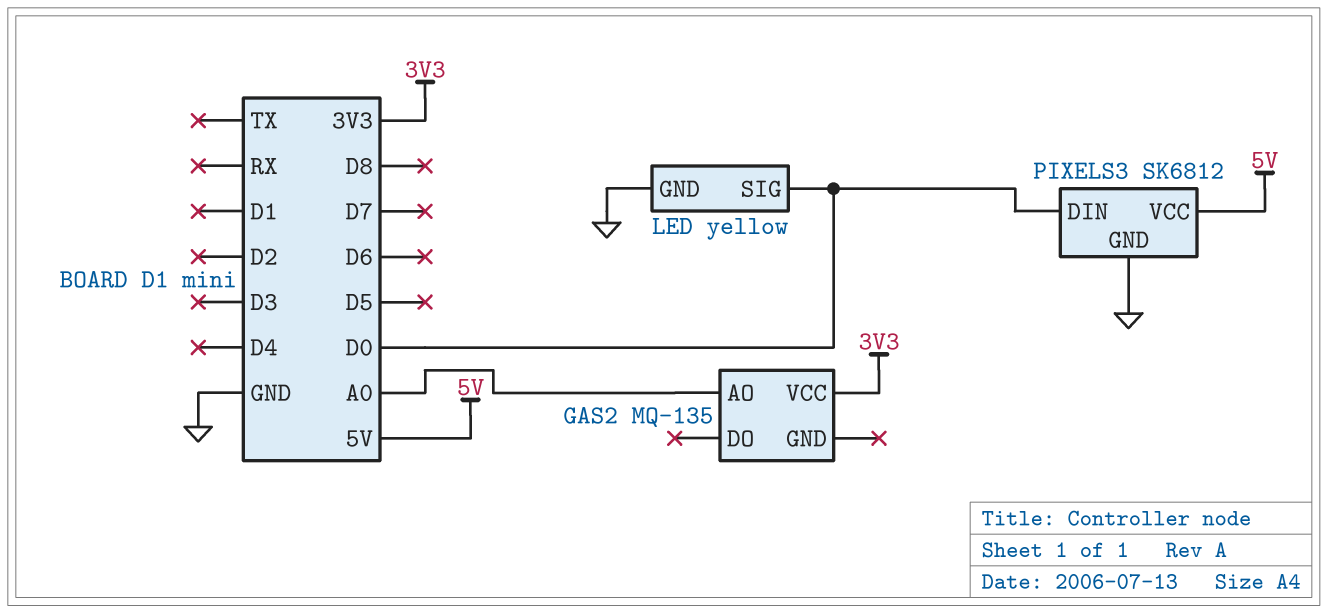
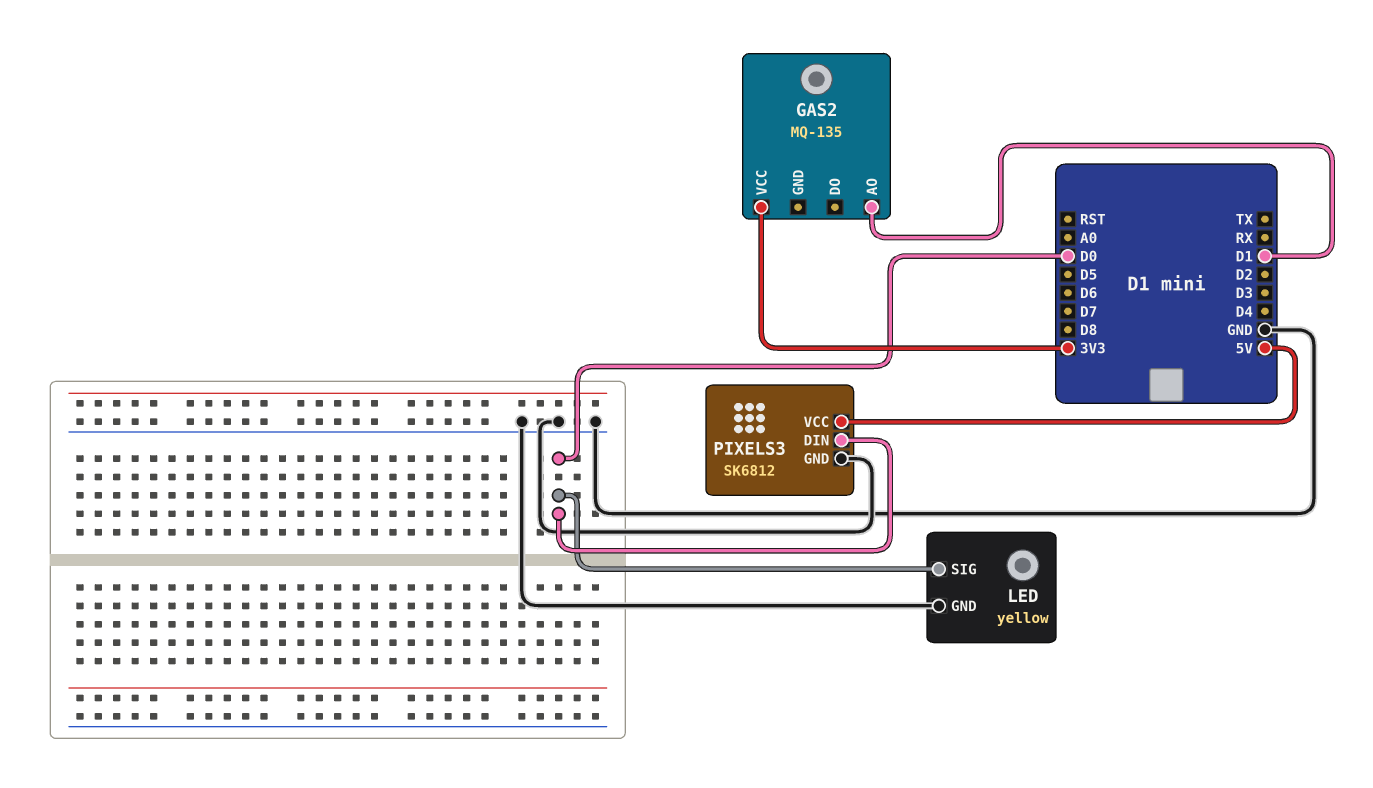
GAS2 pin AO: A0 -> D1

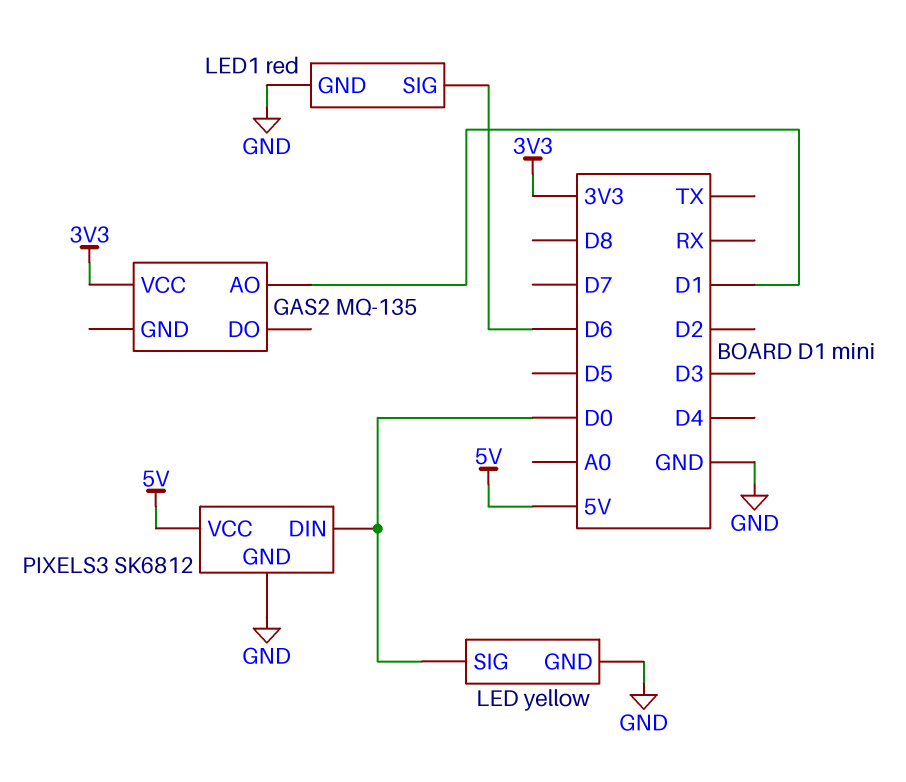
LED1: none -> red
LED1 pin GND: none -> GND
LED1 pin SIG: none -> D6

